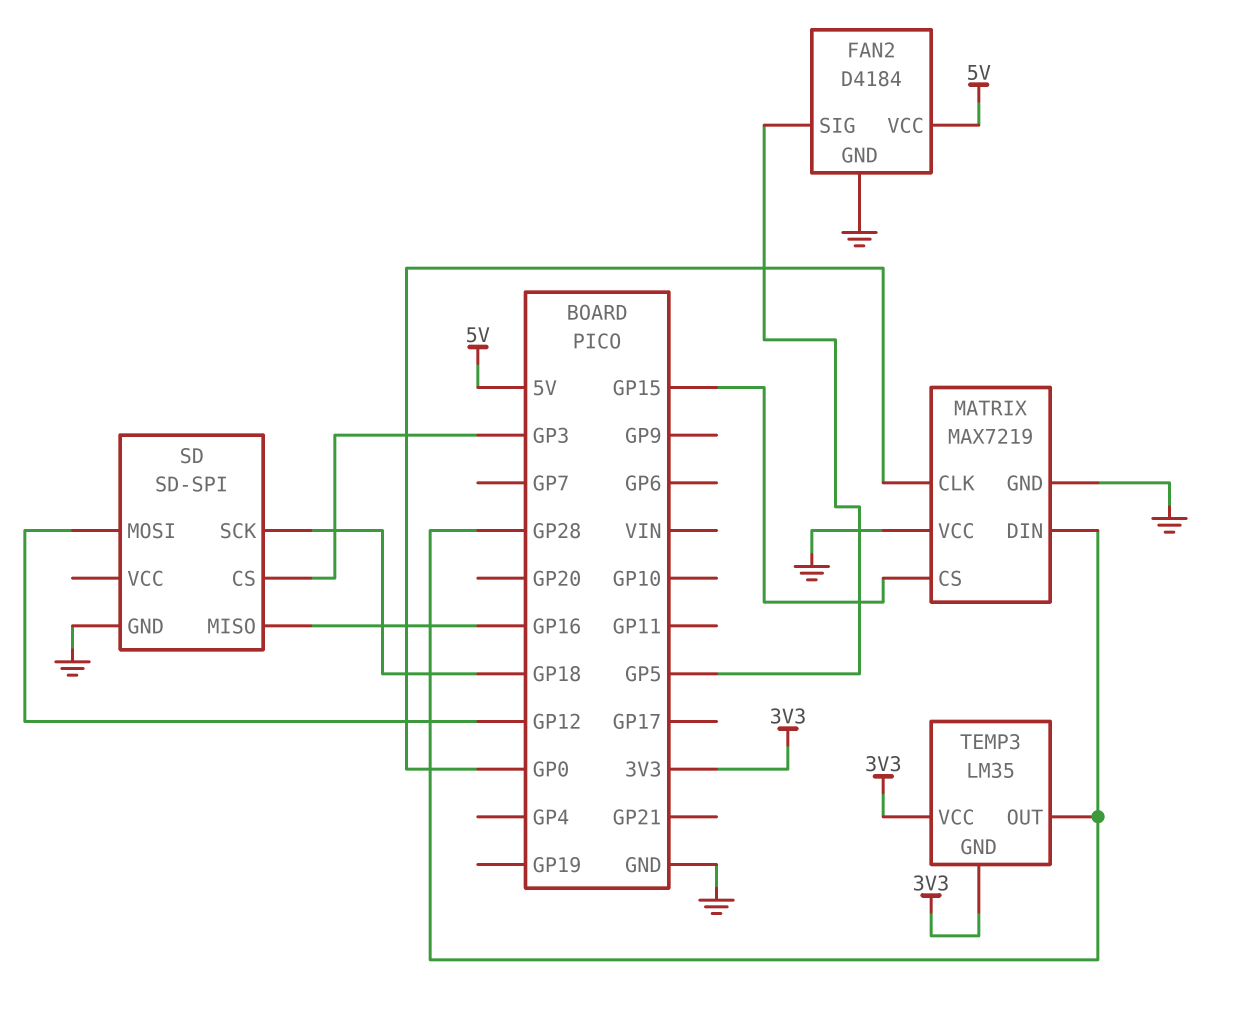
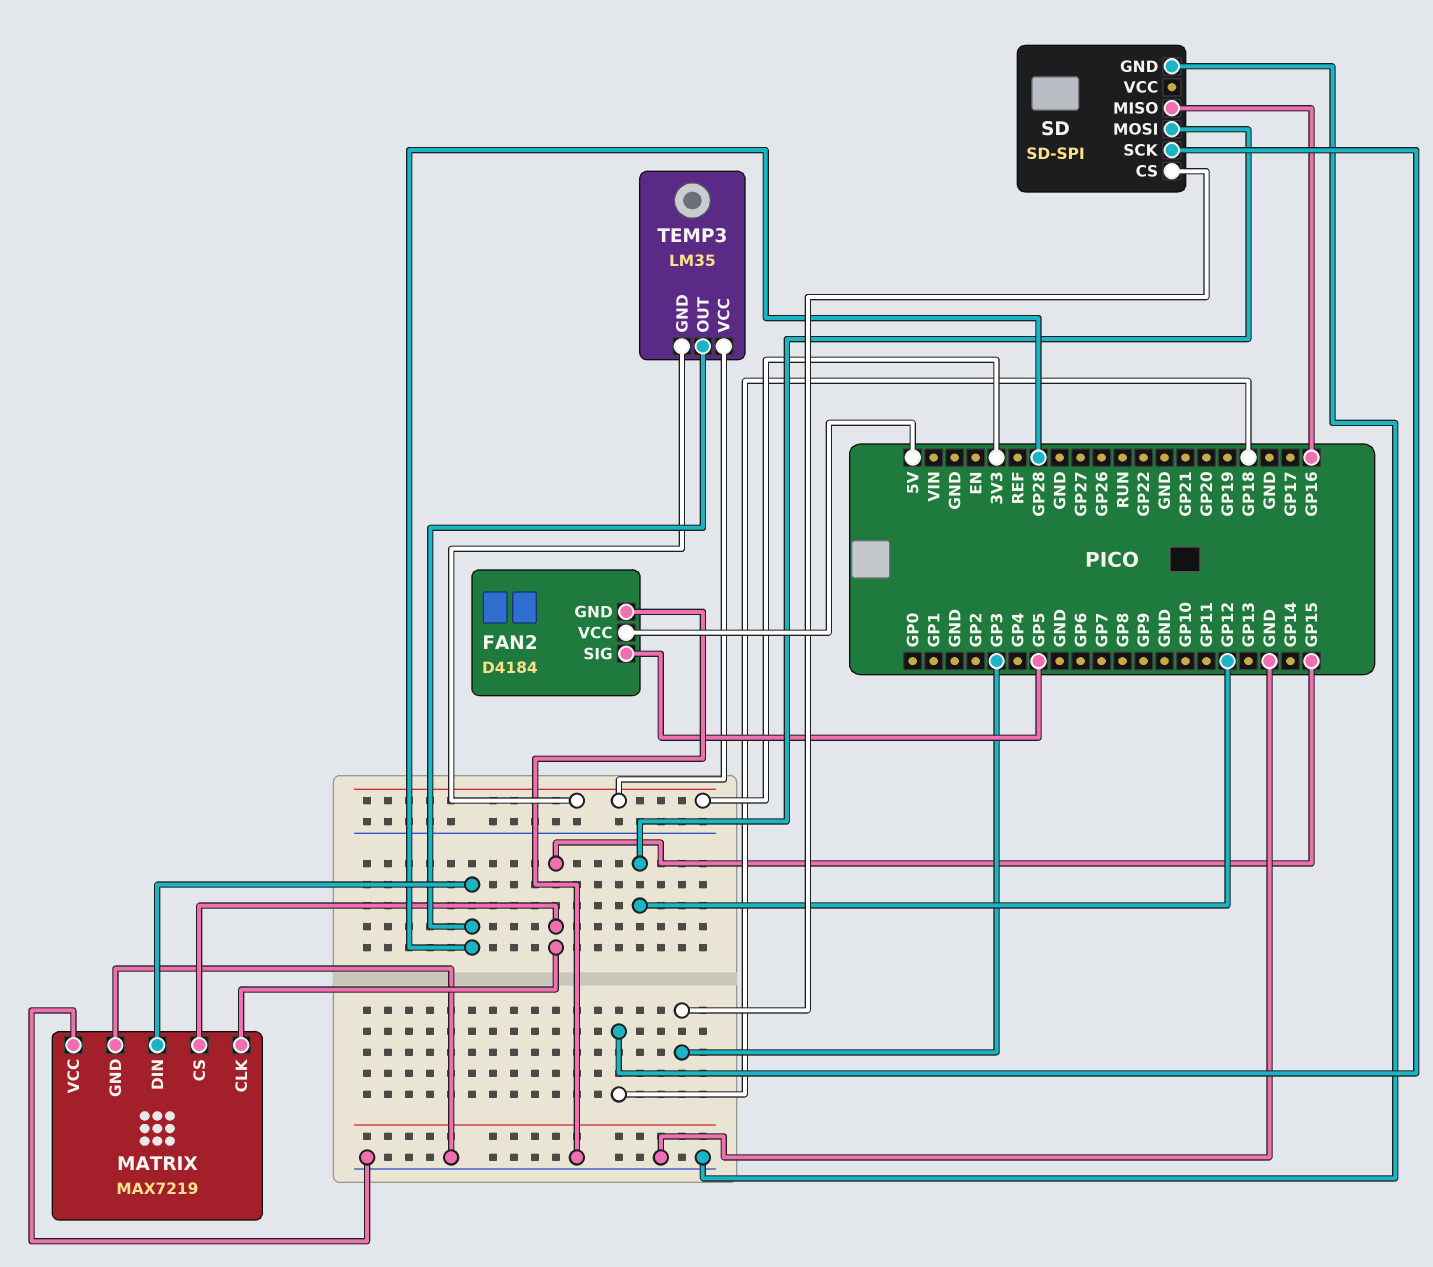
MATRIX pin CLK: GP0 -> GP15

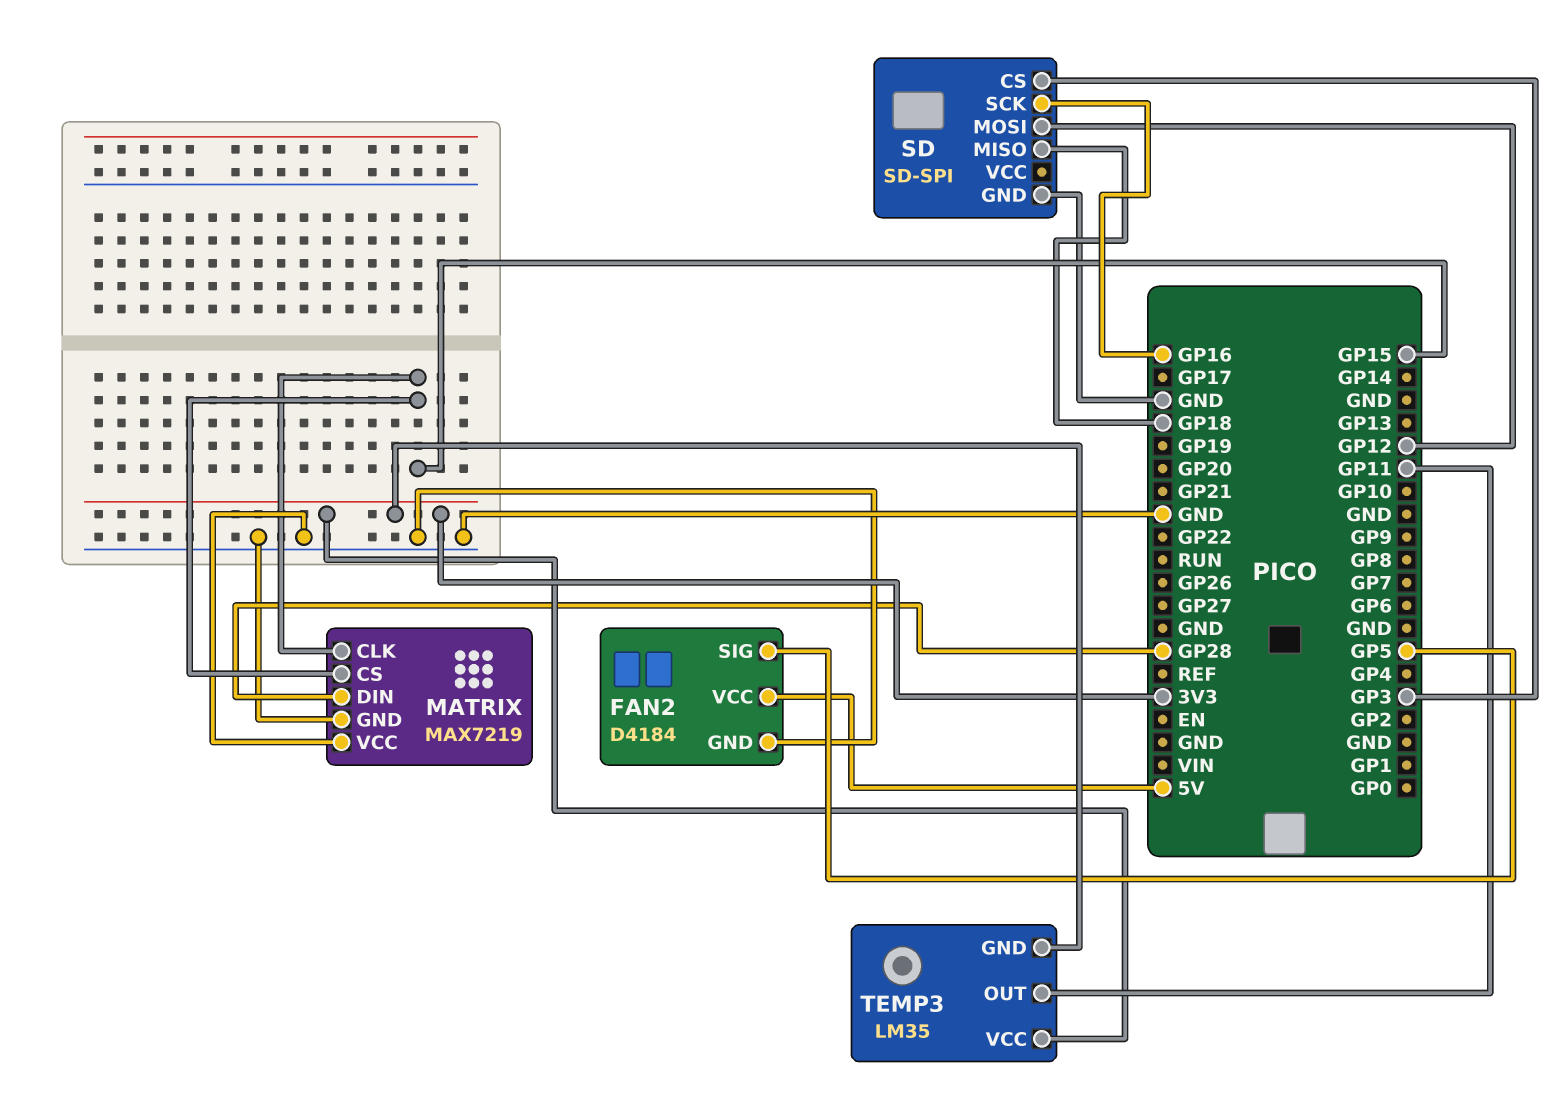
SD pin MISO: GP16 -> GP18
SD pin SCK: GP18 -> GP16
TEMP3 pin OUT: GP28 -> GP11

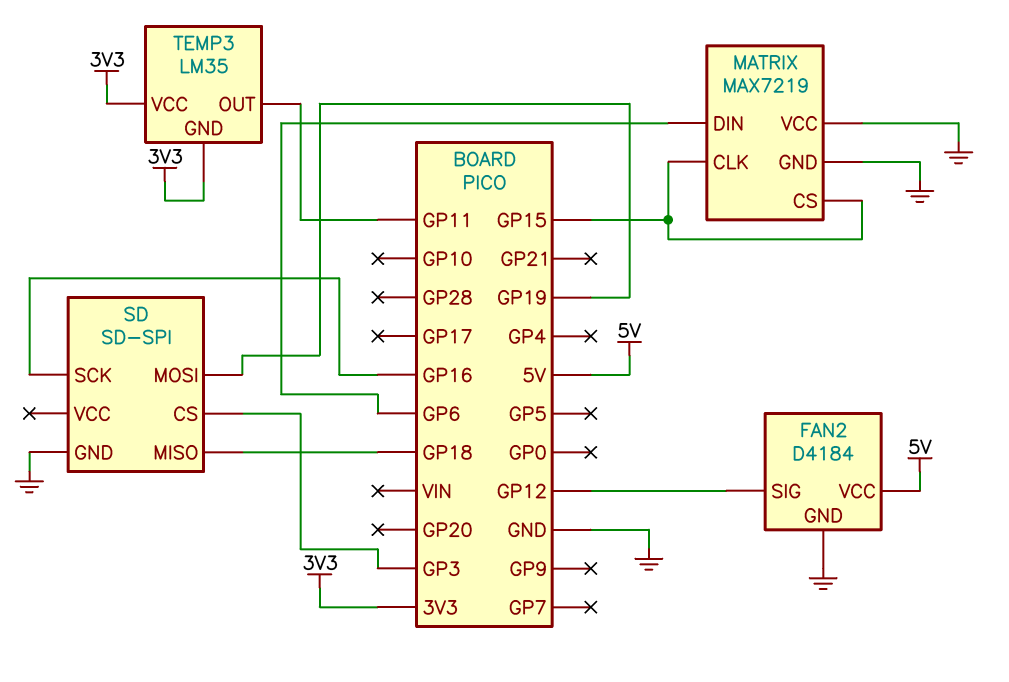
FAN2 pin SIG: GP5 -> GP12
MATRIX pin DIN: GP28 -> GP6
SD pin MOSI: GP12 -> GP19

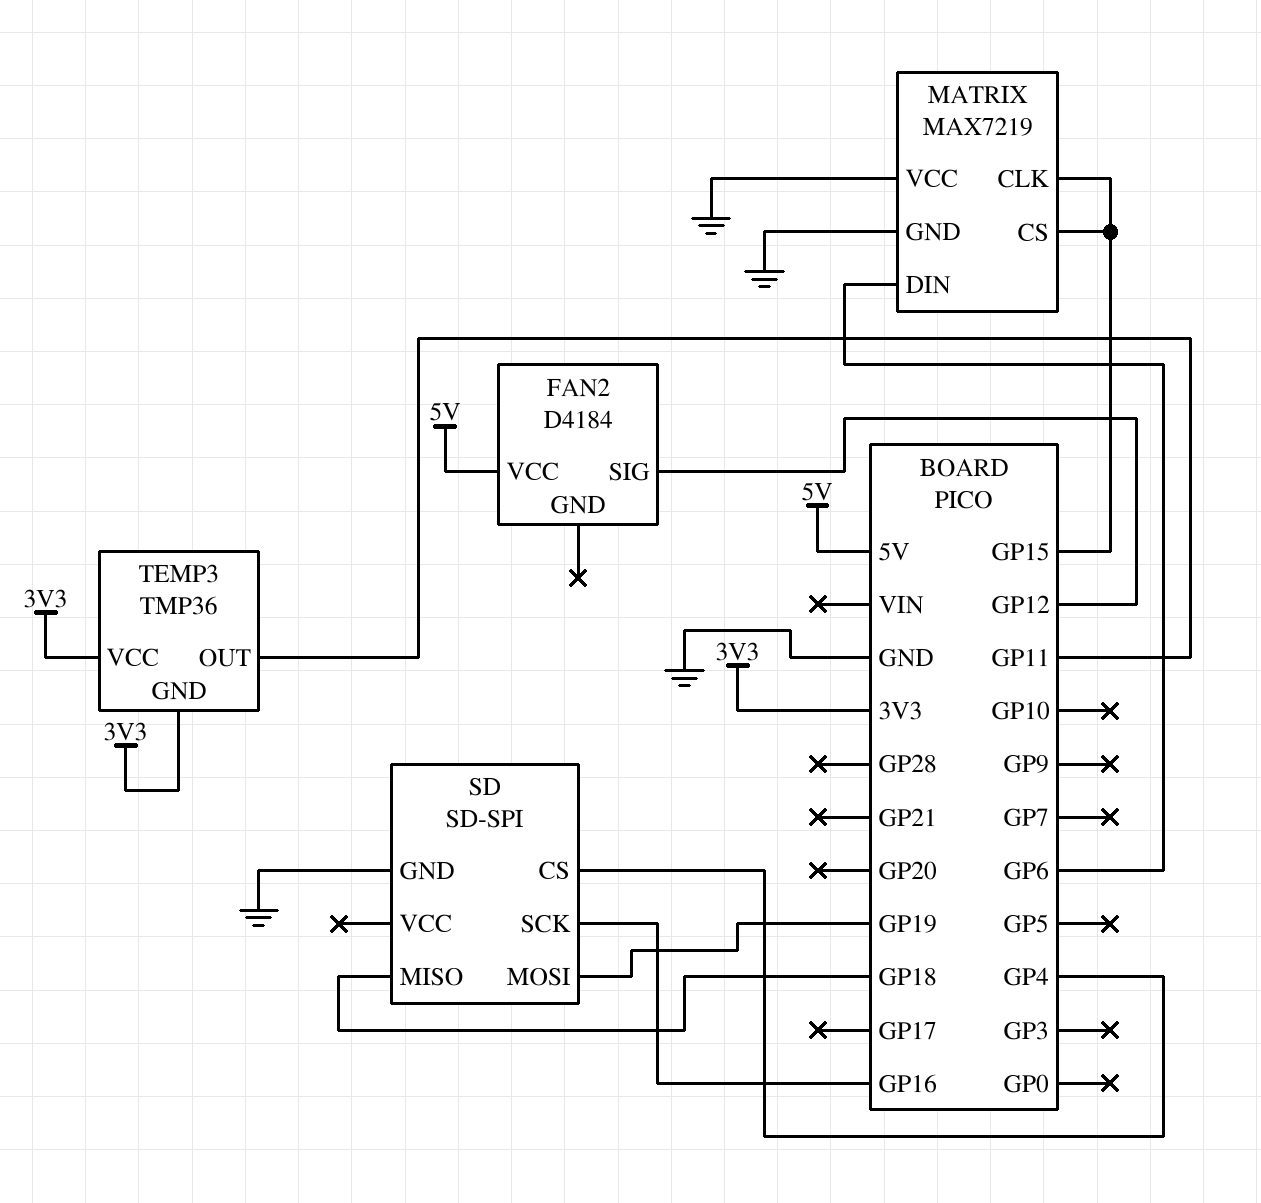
FAN2 pin GND: GND -> none
SD pin CS: GP3 -> GP4
TEMP3: LM35 -> TMP36

